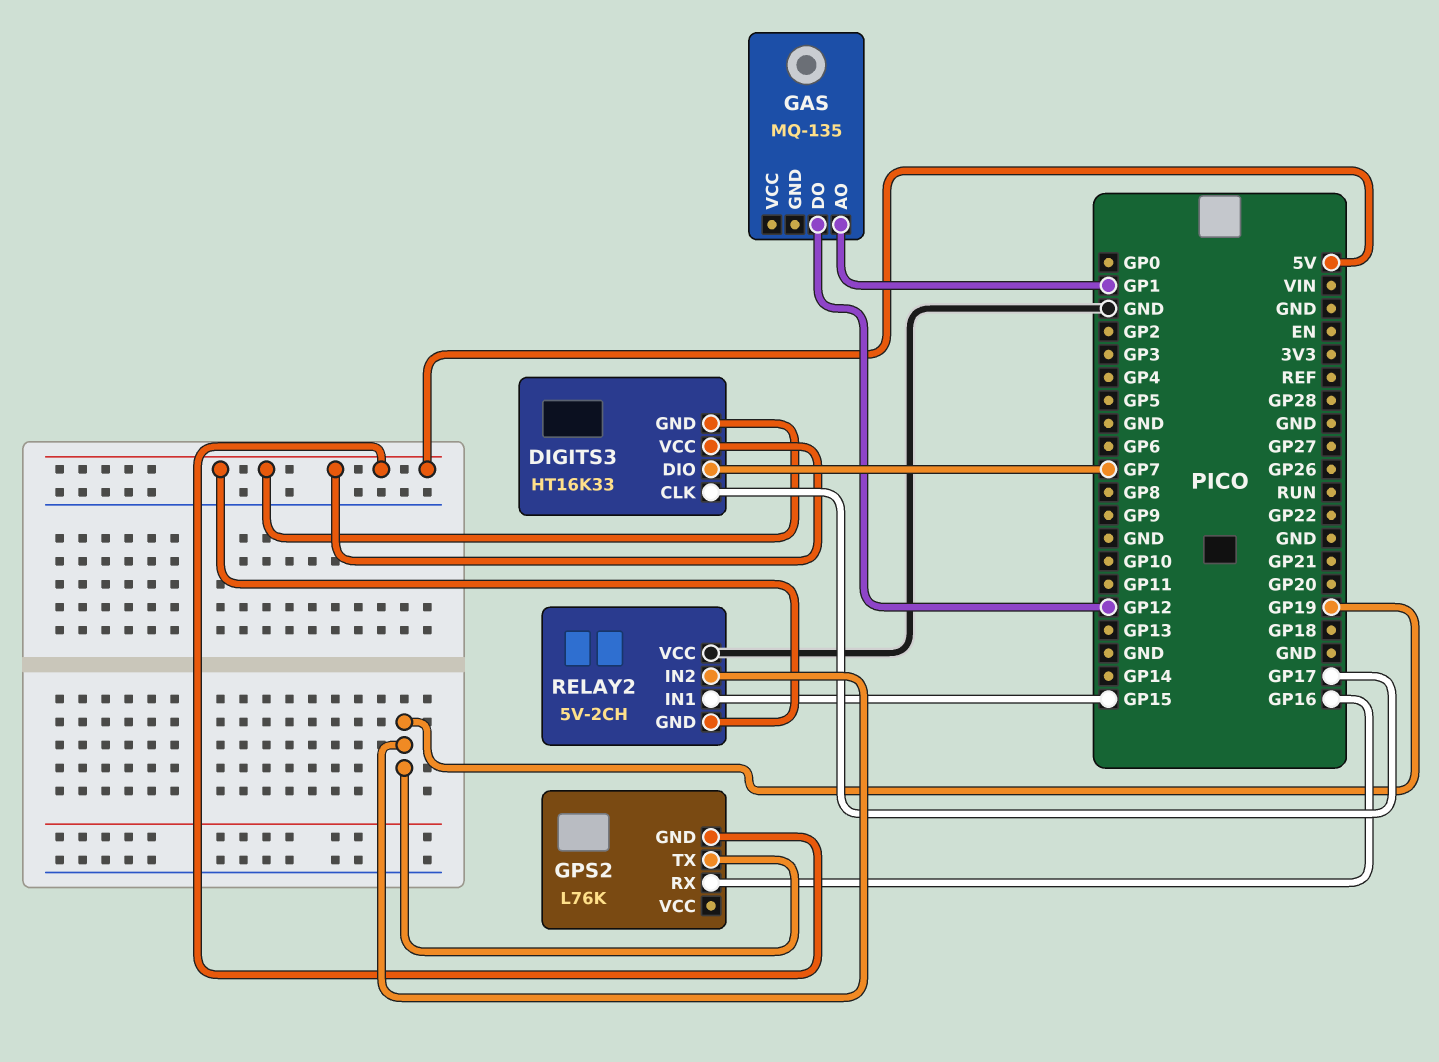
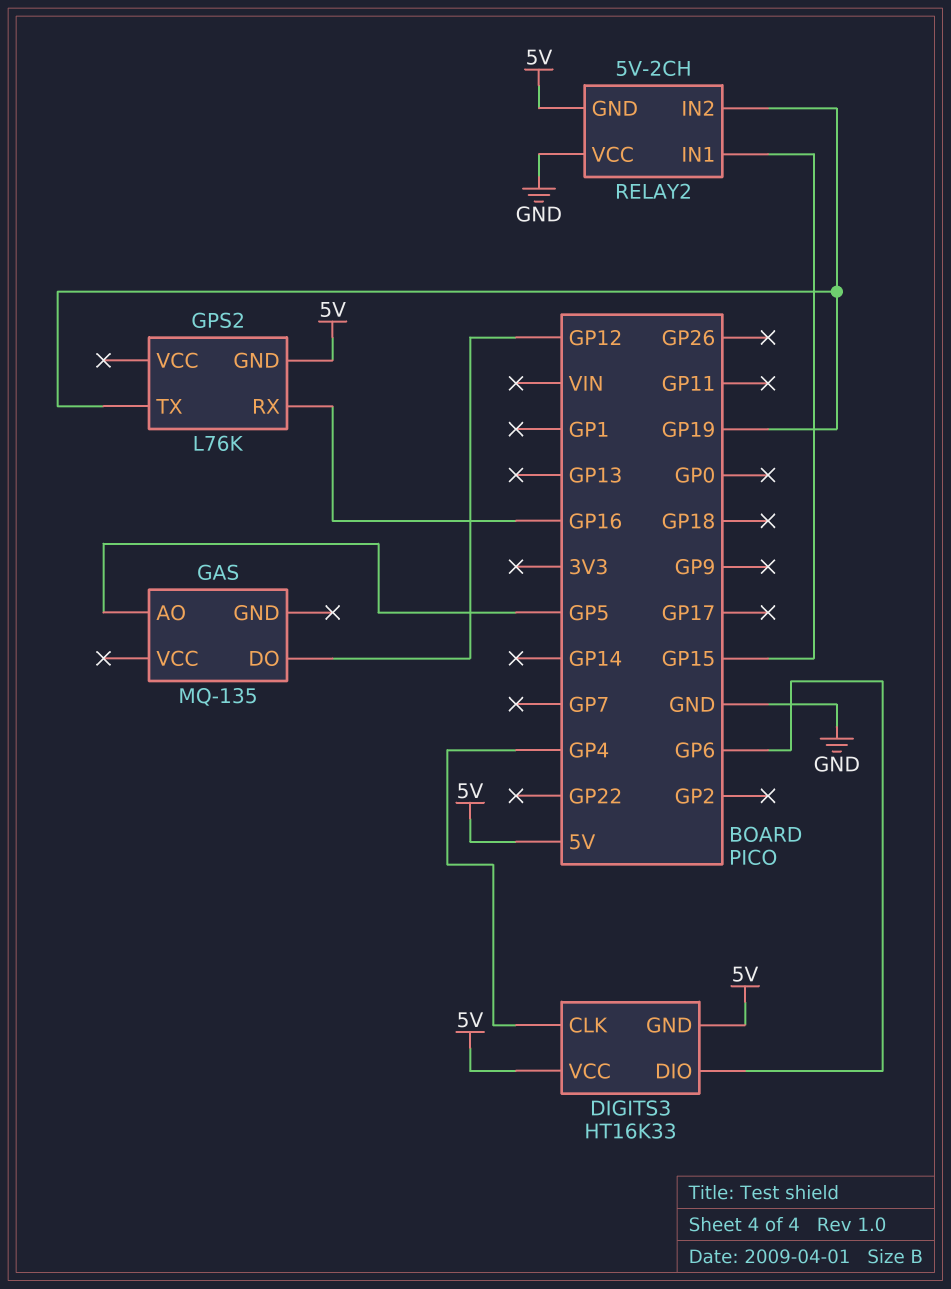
DIGITS3 pin CLK: GP17 -> GP4
DIGITS3 pin DIO: GP7 -> GP6
GAS pin AO: GP1 -> GP5

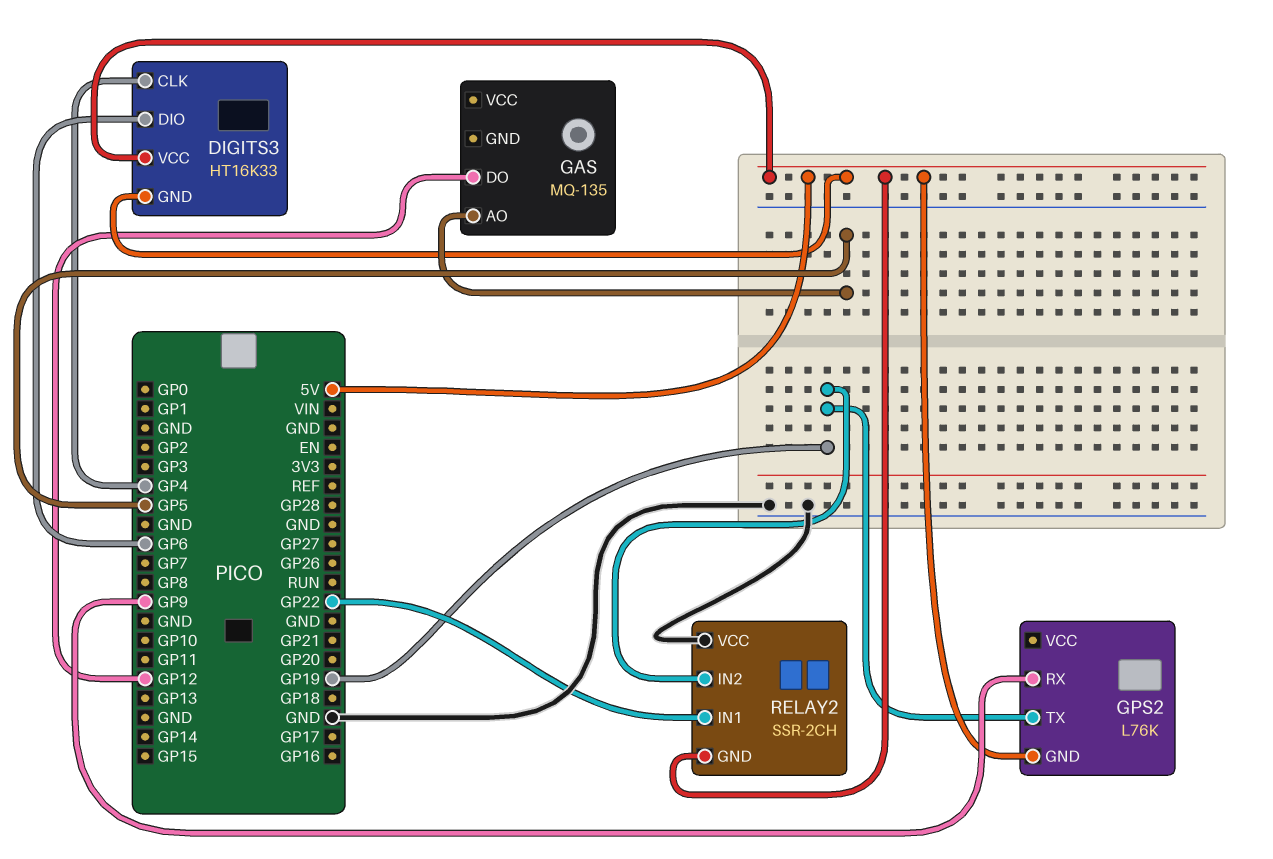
GPS2 pin RX: GP16 -> GP9
RELAY2: 5V-2CH -> SSR-2CH
RELAY2 pin IN1: GP15 -> GP22

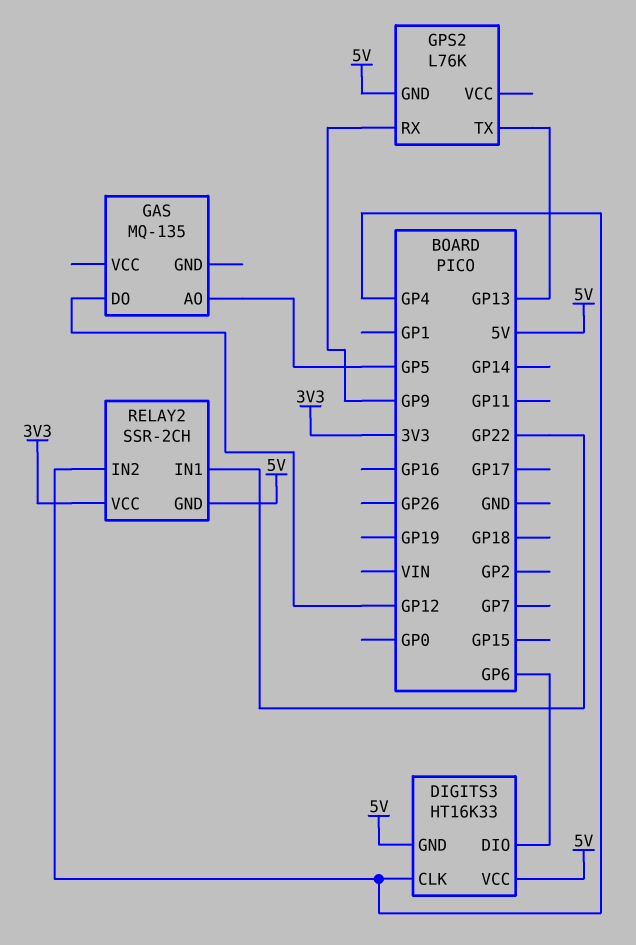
GPS2 pin TX: GP19 -> GP13
RELAY2 pin IN2: GP19 -> GP4
RELAY2 pin VCC: GND -> 3V3

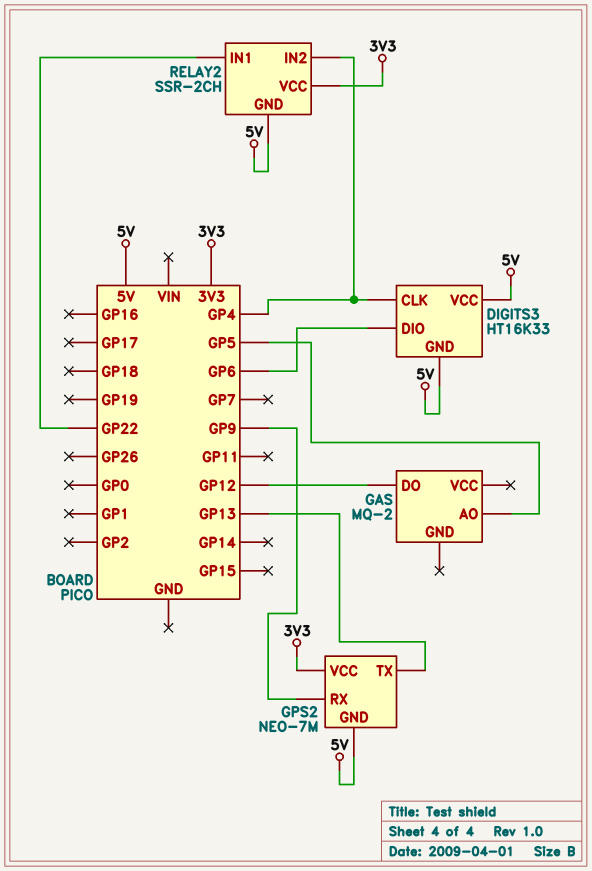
GAS: MQ-135 -> MQ-2
GPS2: L76K -> NEO-7M
GPS2 pin VCC: none -> 3V3

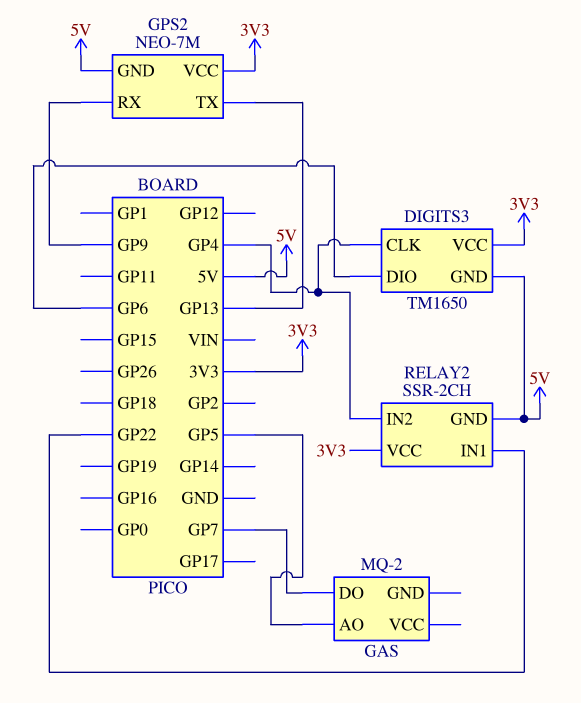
DIGITS3: HT16K33 -> TM1650
DIGITS3 pin VCC: 5V -> 3V3
GAS pin DO: GP12 -> GP7

